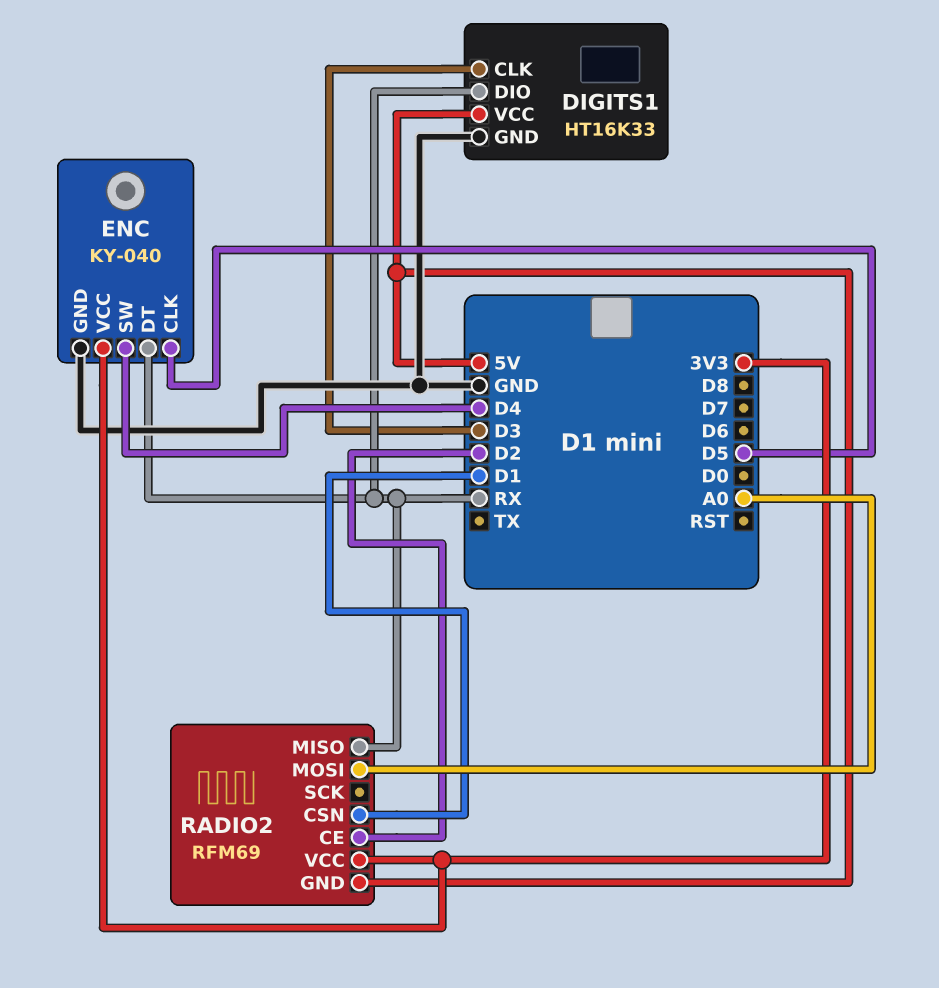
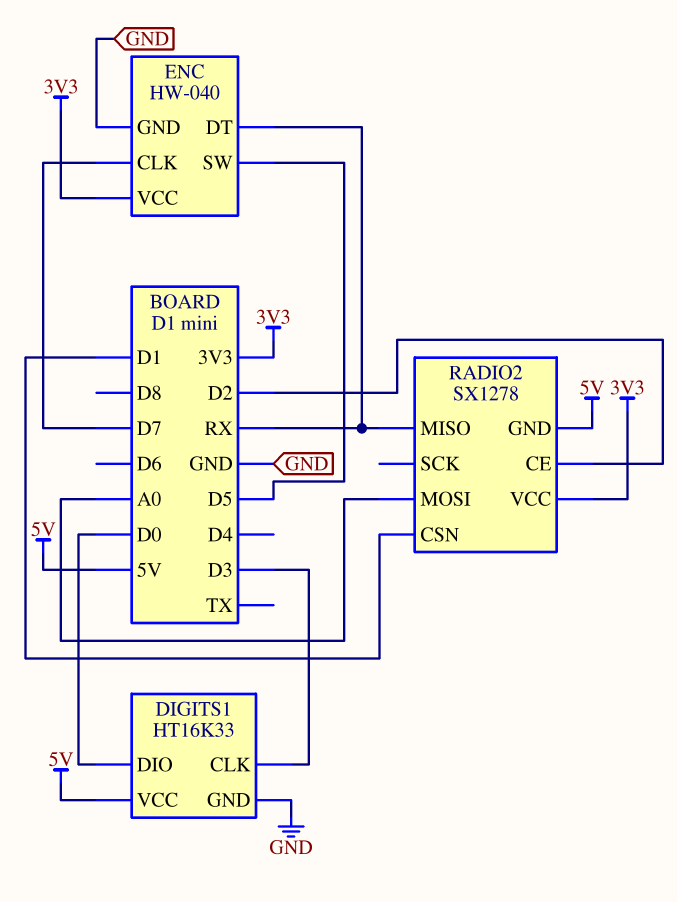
DIGITS1 pin DIO: RX -> D0
ENC: KY-040 -> HW-040
ENC pin CLK: D5 -> D7
ENC pin SW: D4 -> D5
RADIO2: RFM69 -> SX1278

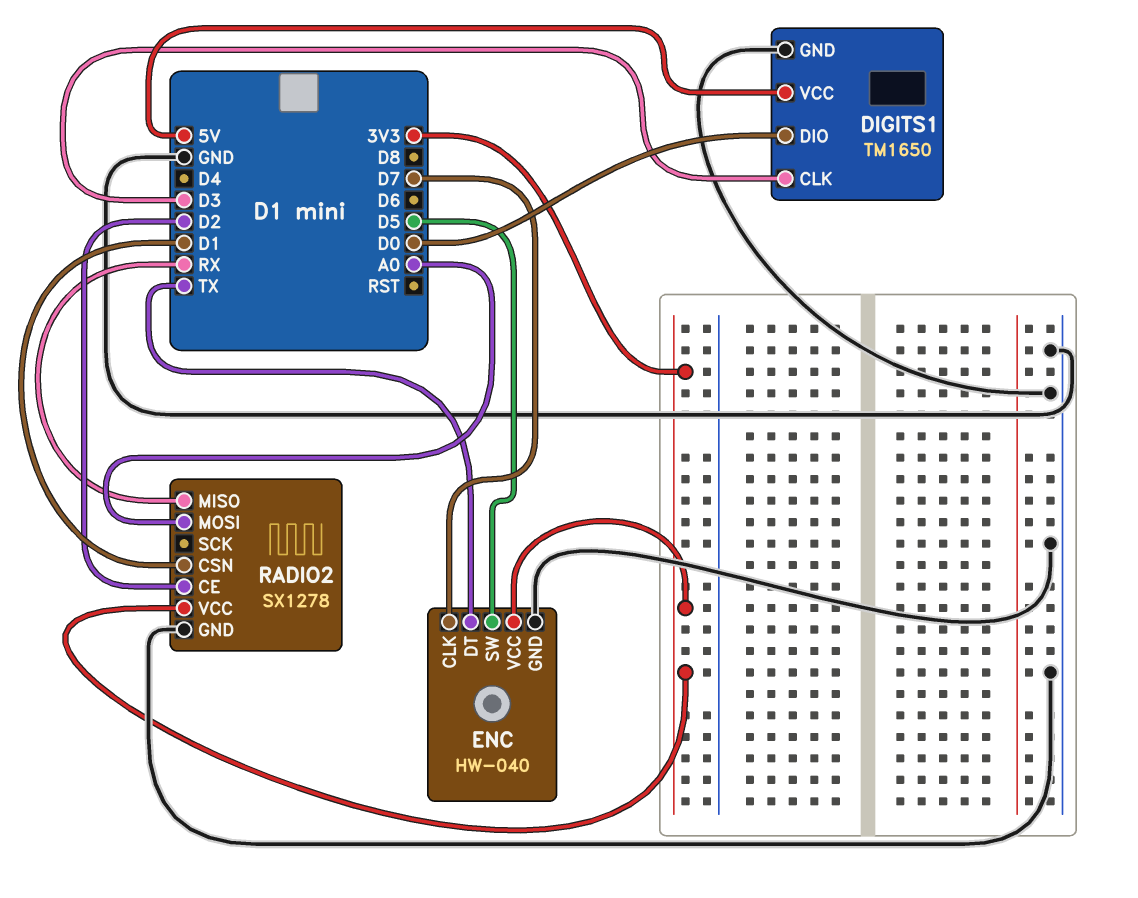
DIGITS1: HT16K33 -> TM1650
ENC pin DT: RX -> TX
RADIO2 pin GND: 5V -> GND

